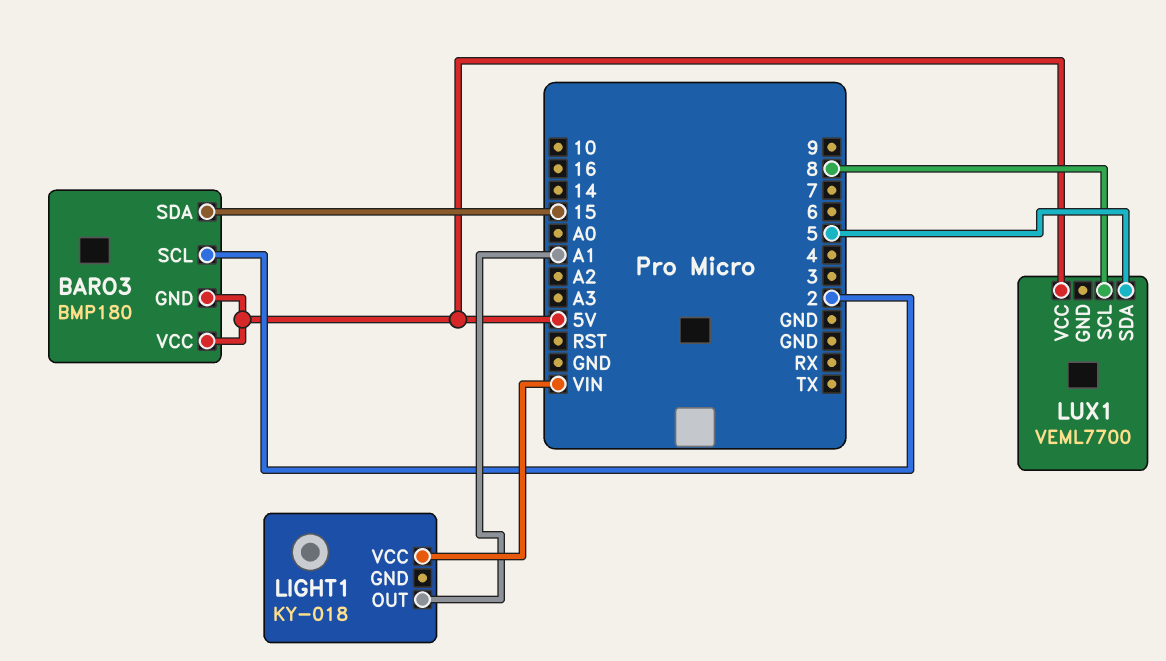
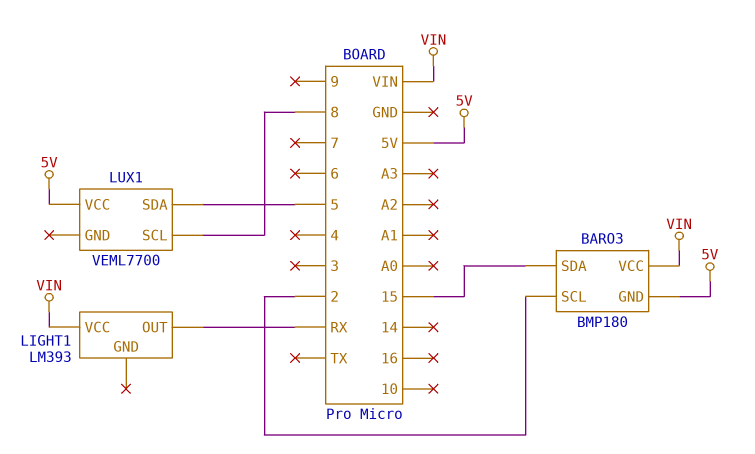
BARO3 pin VCC: 5V -> VIN
LIGHT1: KY-018 -> LM393
LIGHT1 pin OUT: A1 -> RX

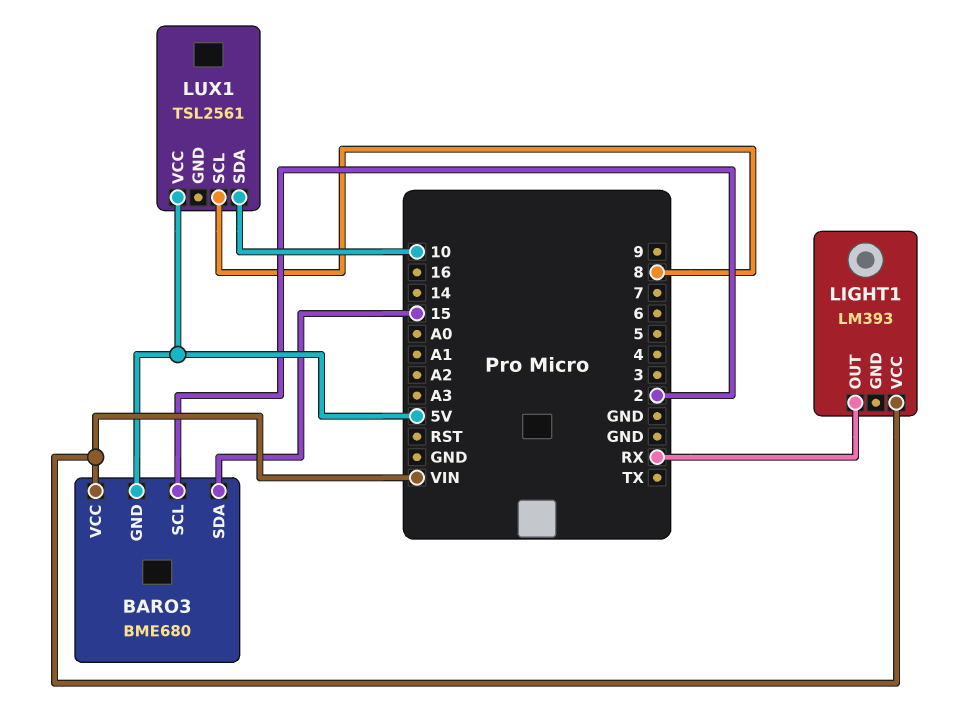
BARO3: BMP180 -> BME680
LUX1: VEML7700 -> TSL2561
LUX1 pin SDA: 5 -> 10

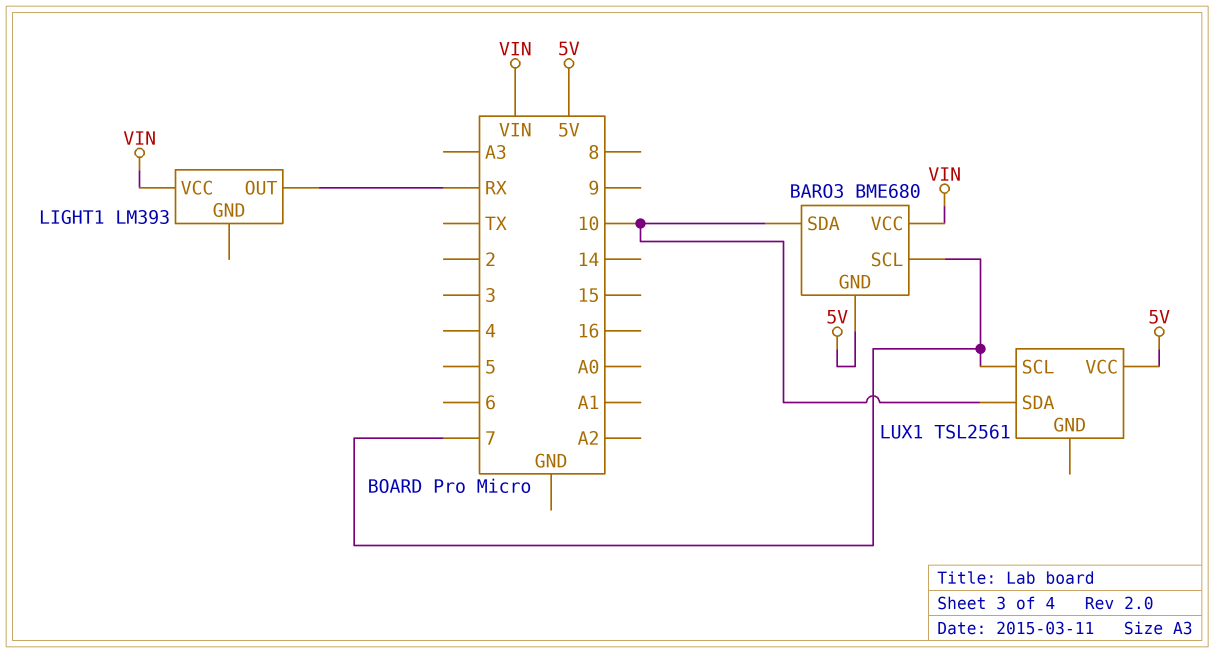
BARO3 pin SCL: 2 -> 7
BARO3 pin SDA: 15 -> 10
LUX1 pin SCL: 8 -> 7

